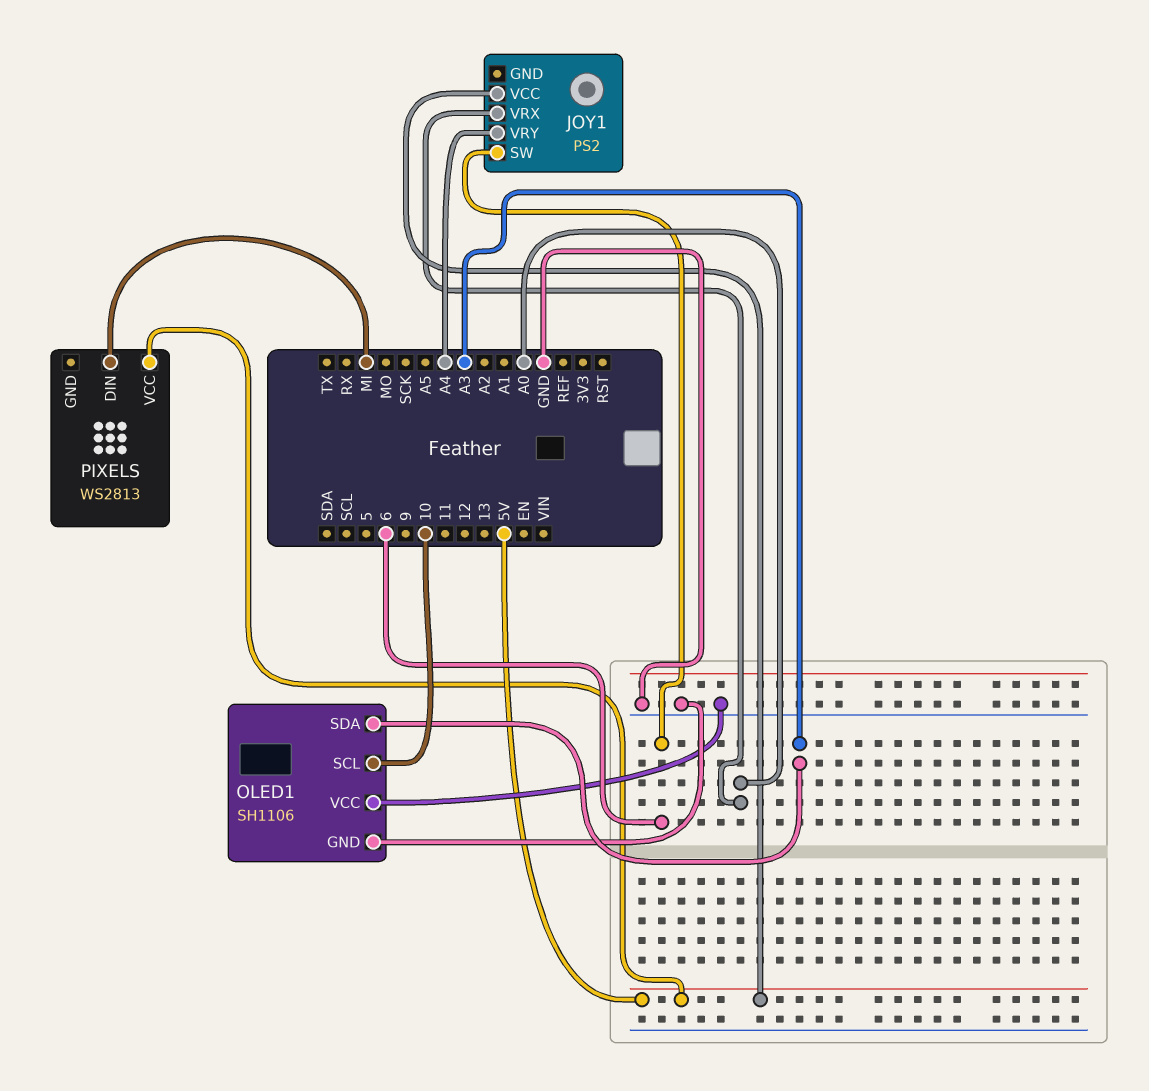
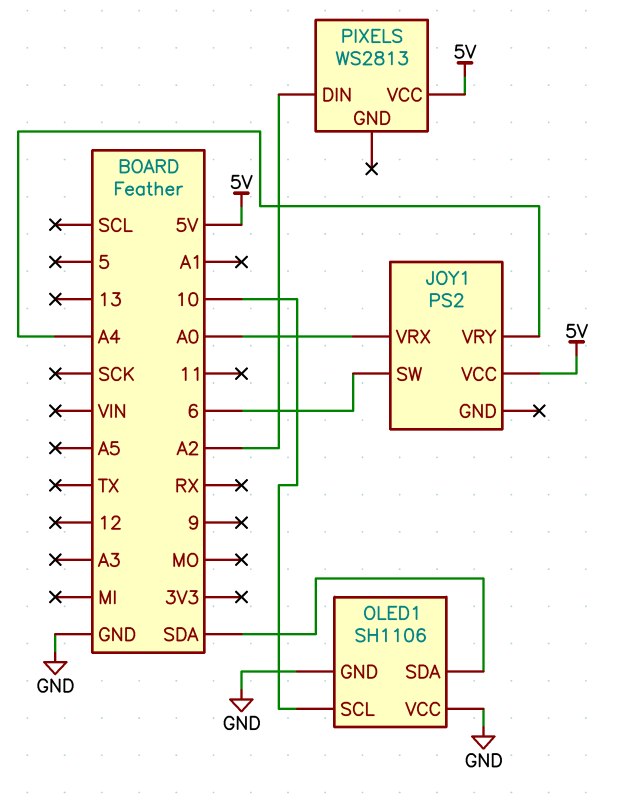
OLED1 pin SDA: A3 -> SDA
PIXELS pin DIN: MI -> A2

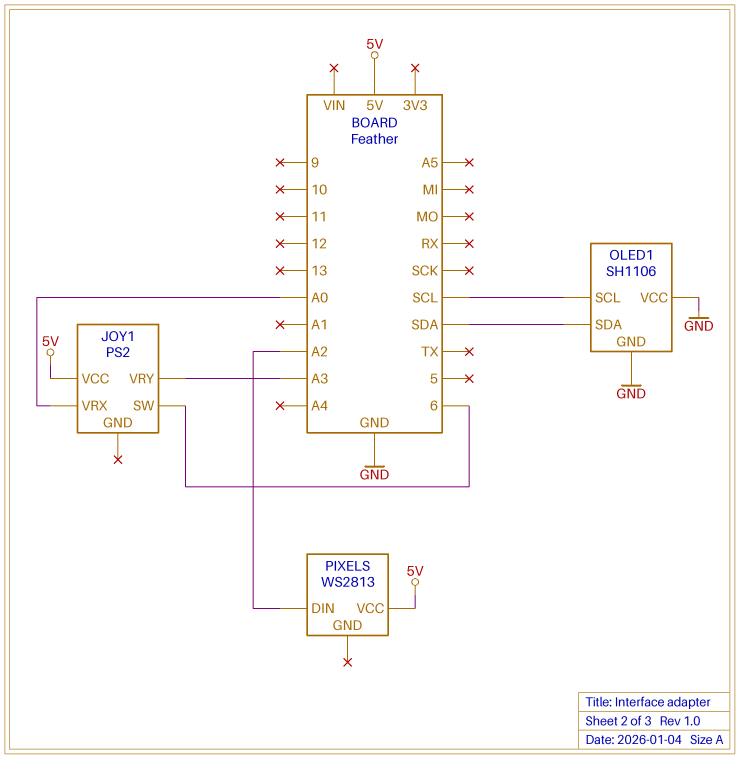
JOY1 pin VRY: A4 -> A3
OLED1 pin SCL: 10 -> SCL

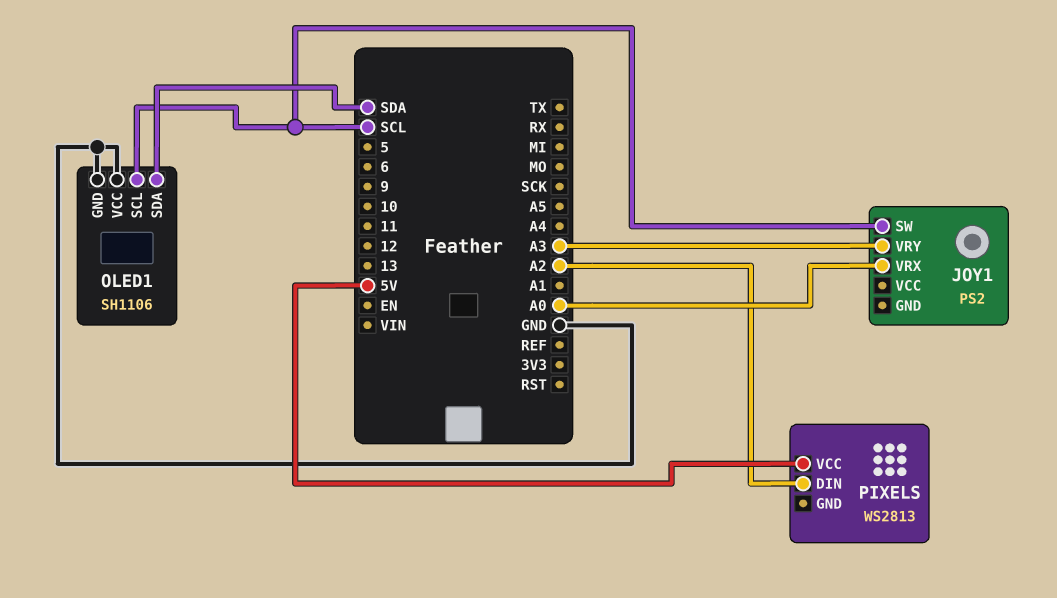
JOY1 pin SW: 6 -> SCL
JOY1 pin VCC: 5V -> none

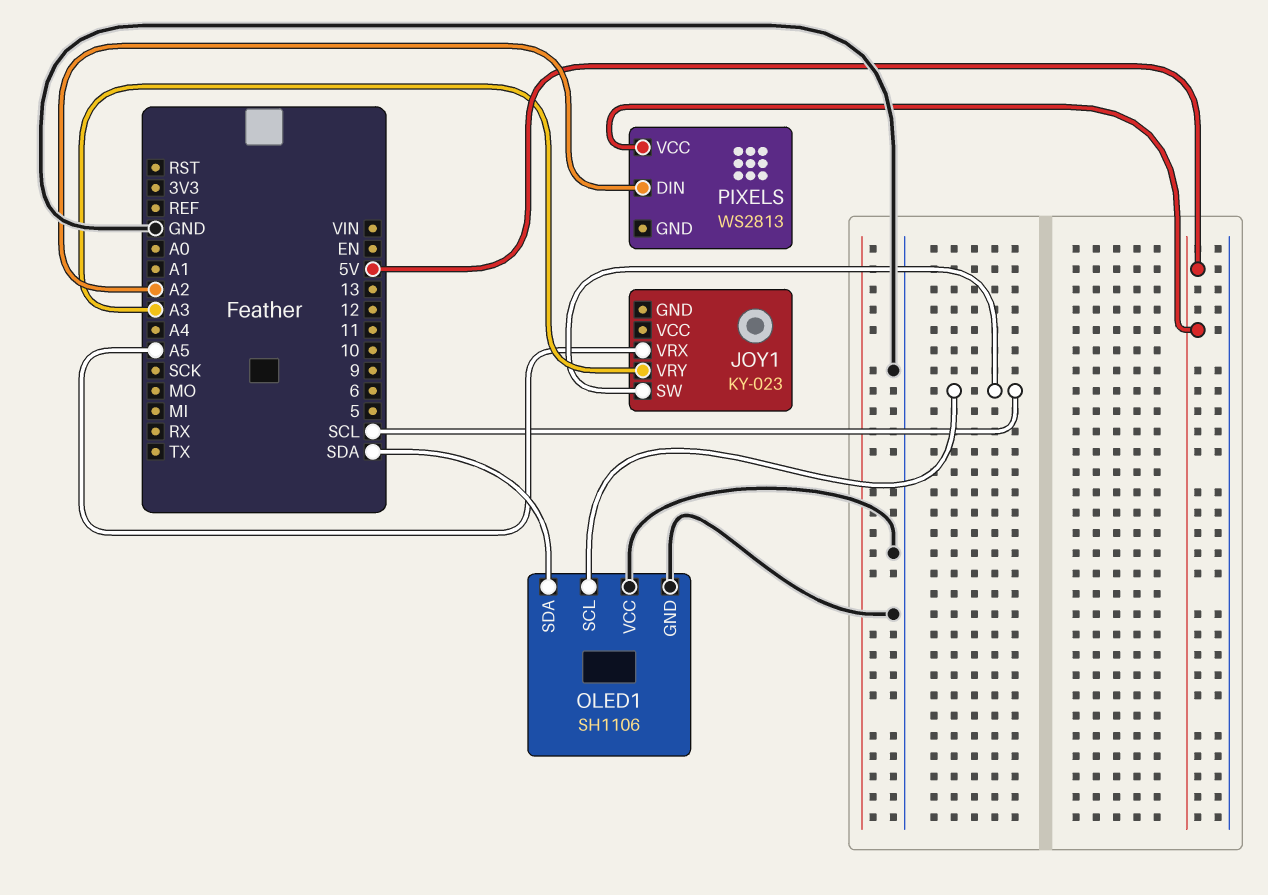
JOY1: PS2 -> KY-023
JOY1 pin VRX: A0 -> A5

